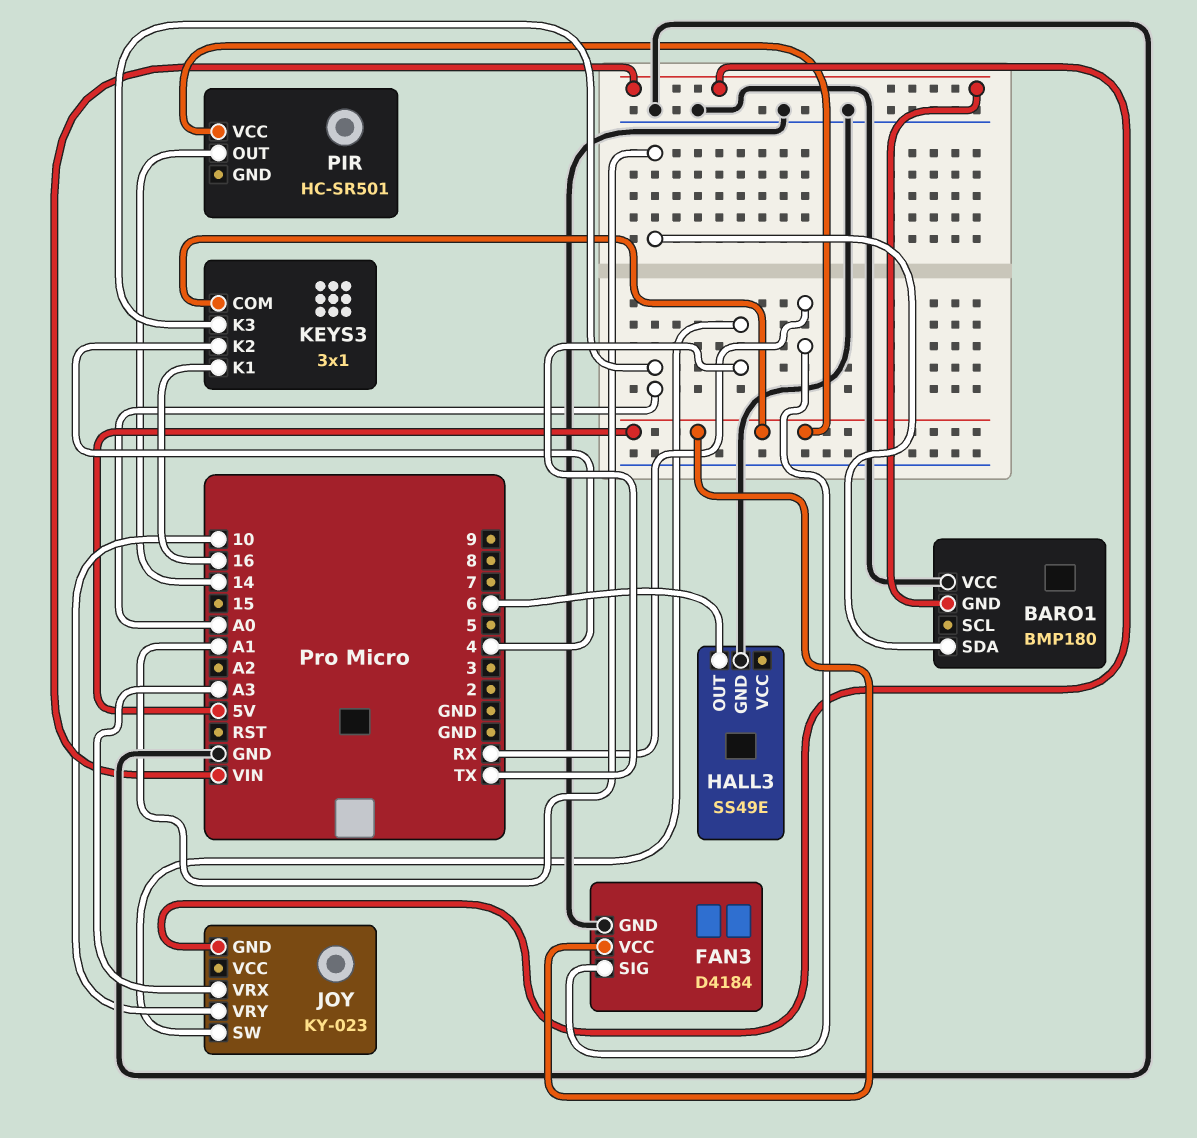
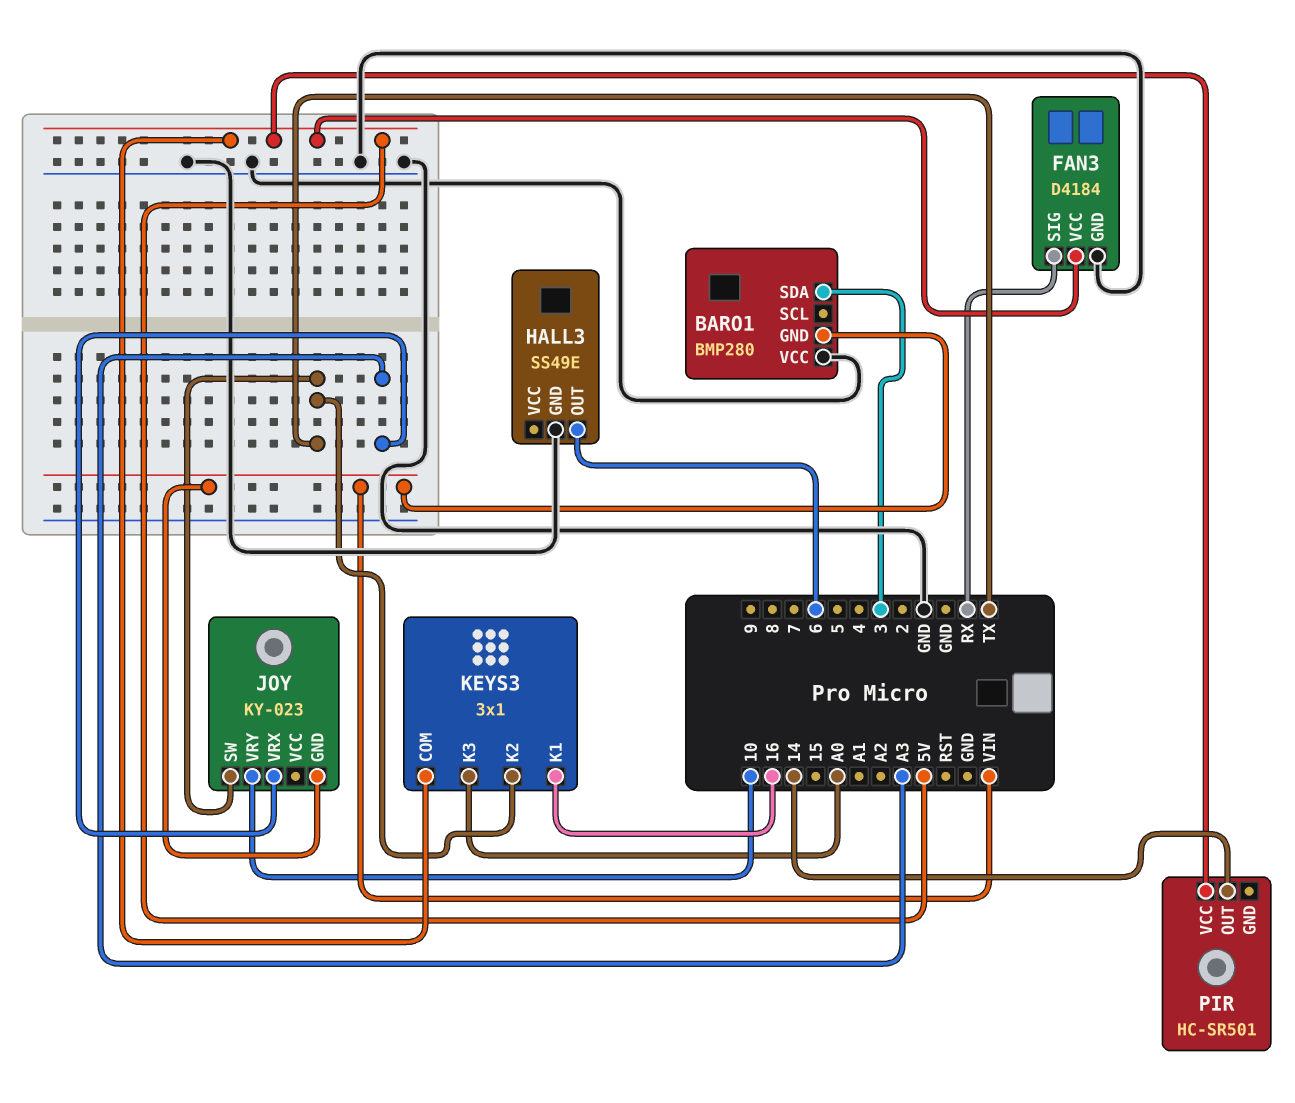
BARO1: BMP180 -> BMP280
BARO1 pin SDA: A1 -> 3
KEYS3 pin K2: 4 -> TX

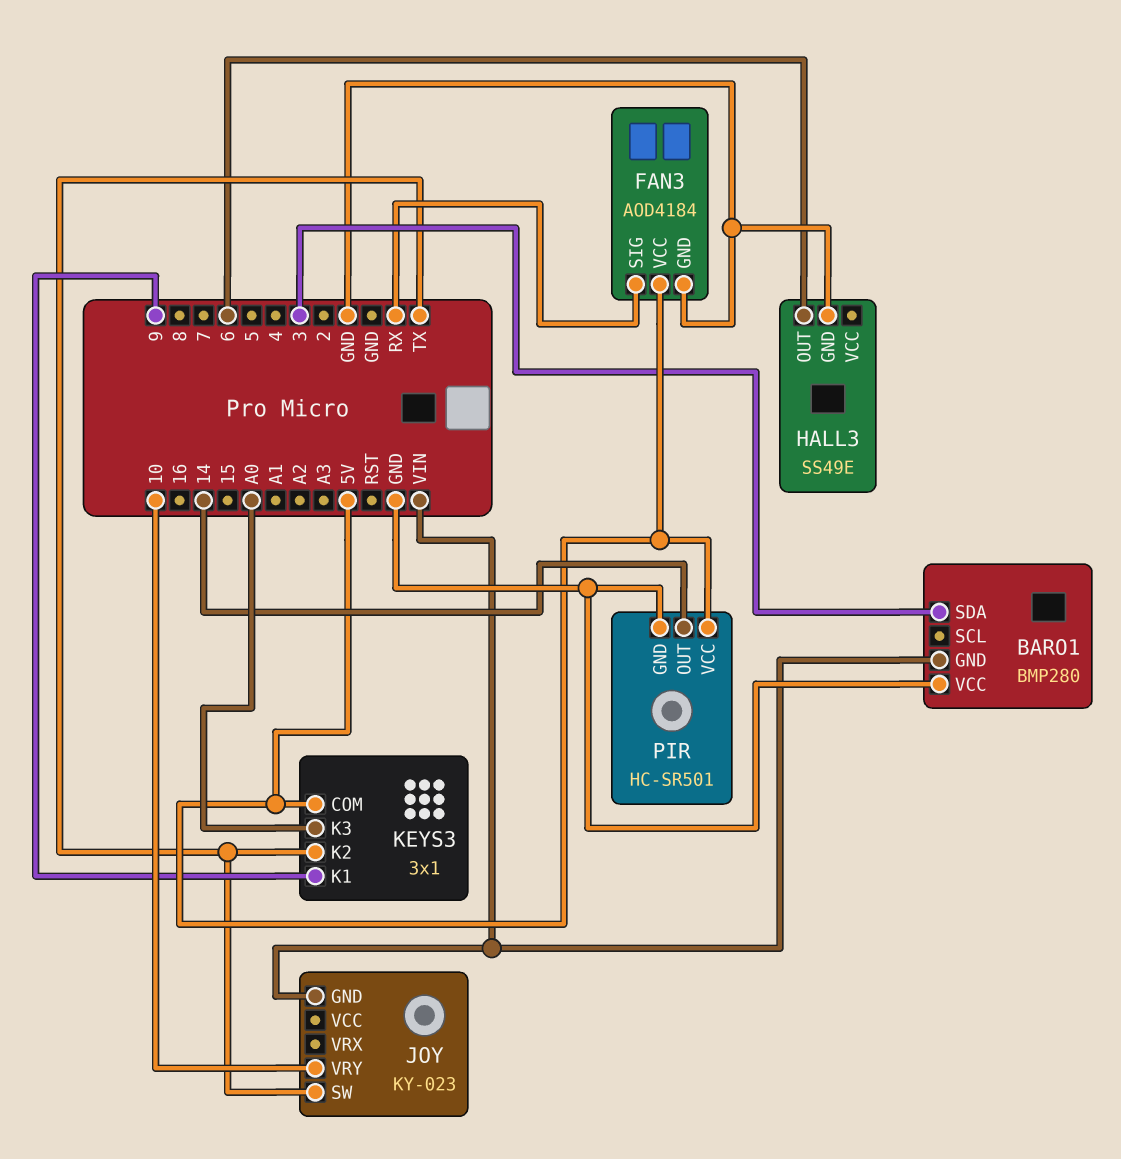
FAN3: D4184 -> AOD4184
JOY pin VRX: A3 -> none
KEYS3 pin K1: 16 -> 9
PIR pin GND: none -> GND

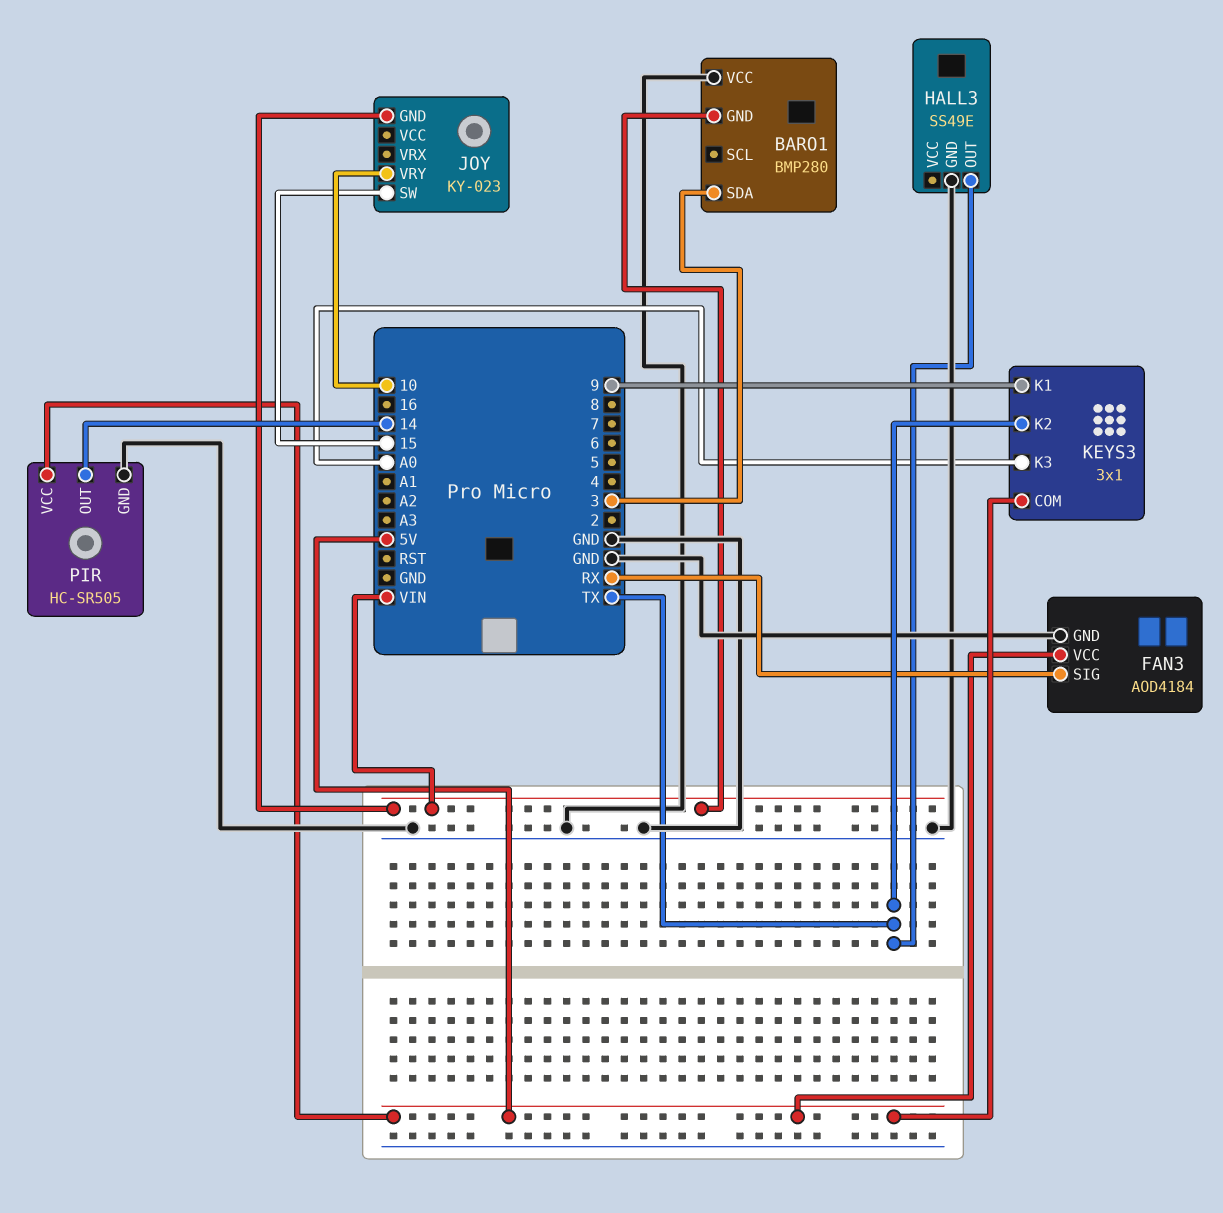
HALL3 pin OUT: 6 -> TX
JOY pin SW: TX -> 15
PIR: HC-SR501 -> HC-SR505

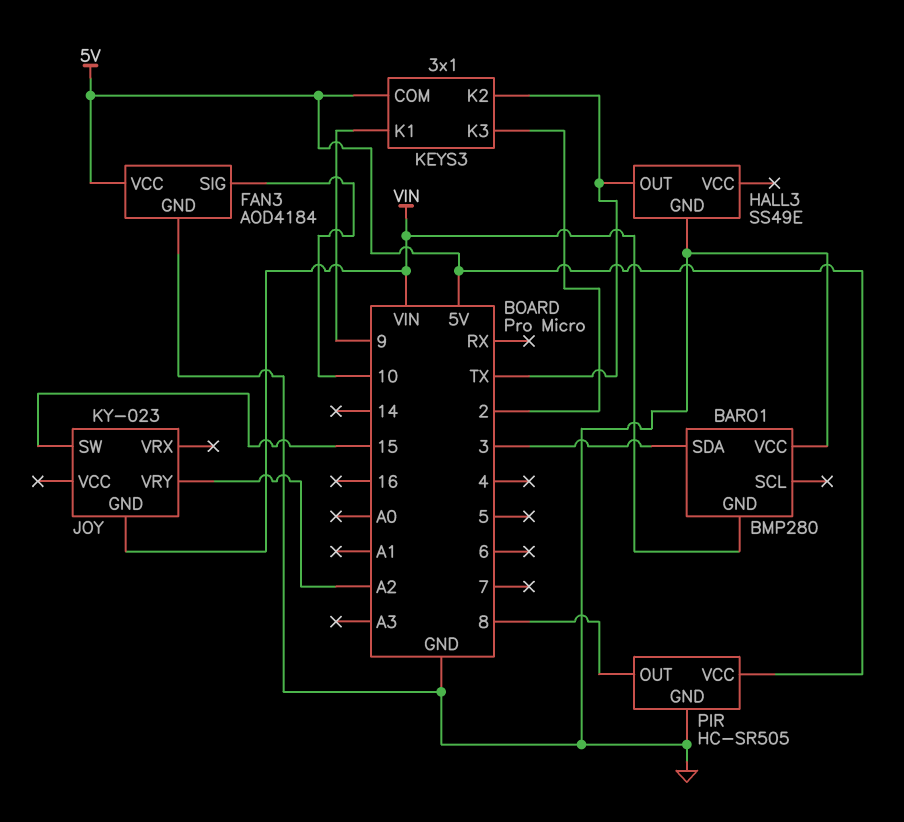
FAN3 pin SIG: RX -> 10
JOY pin VRY: 10 -> A2
KEYS3 pin K3: A0 -> 2
PIR pin OUT: 14 -> 8

